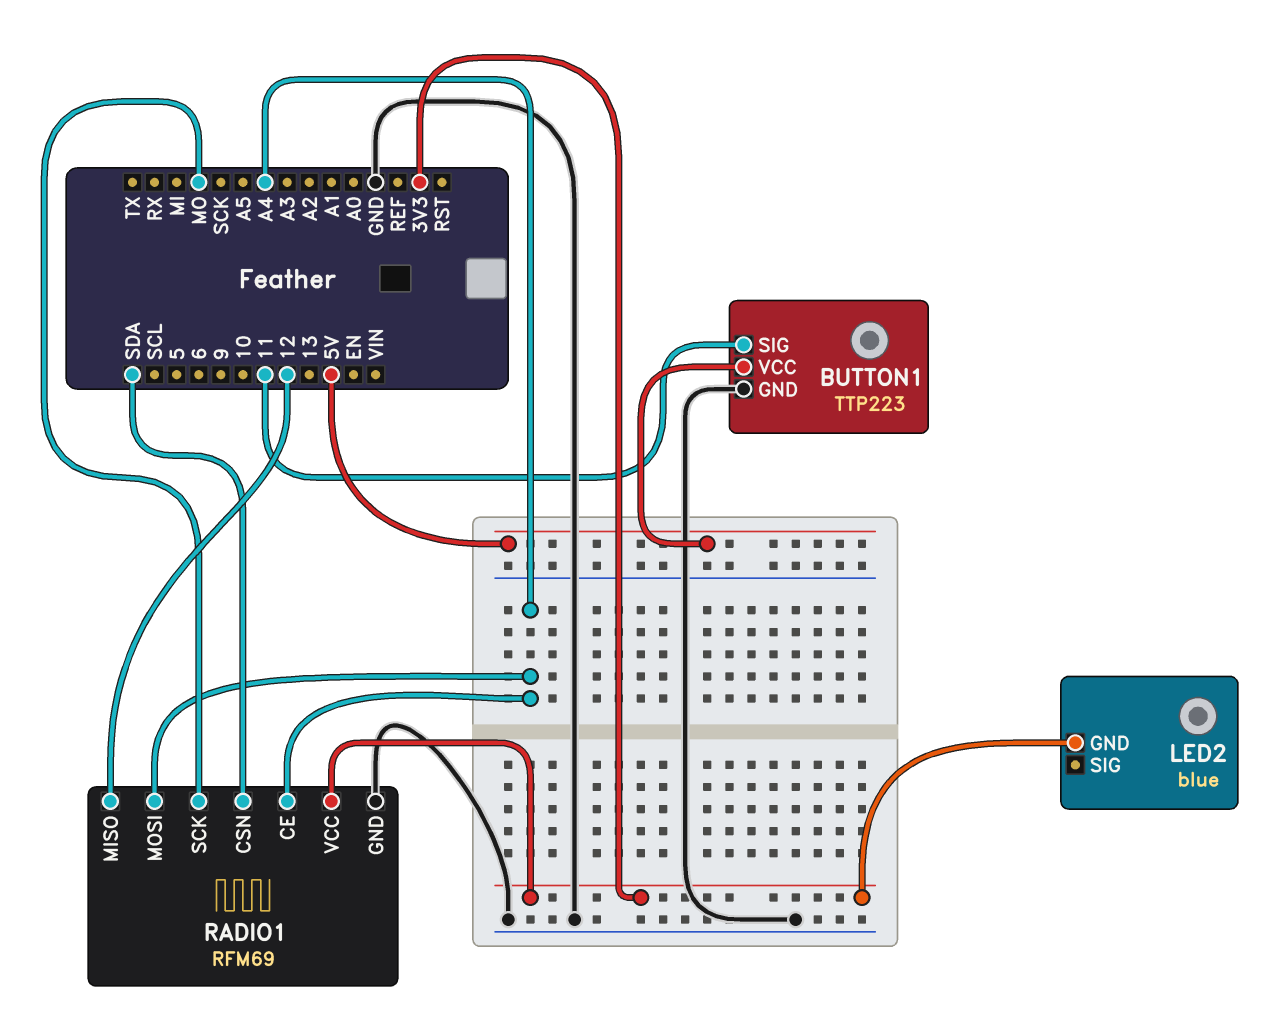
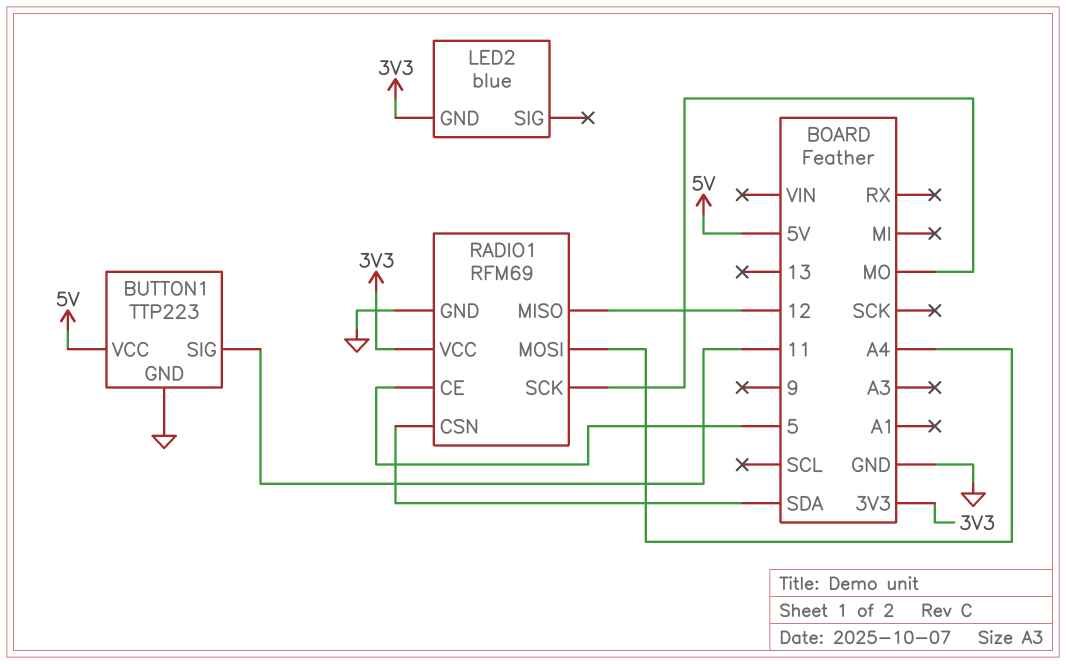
RADIO1 pin CE: A4 -> 5

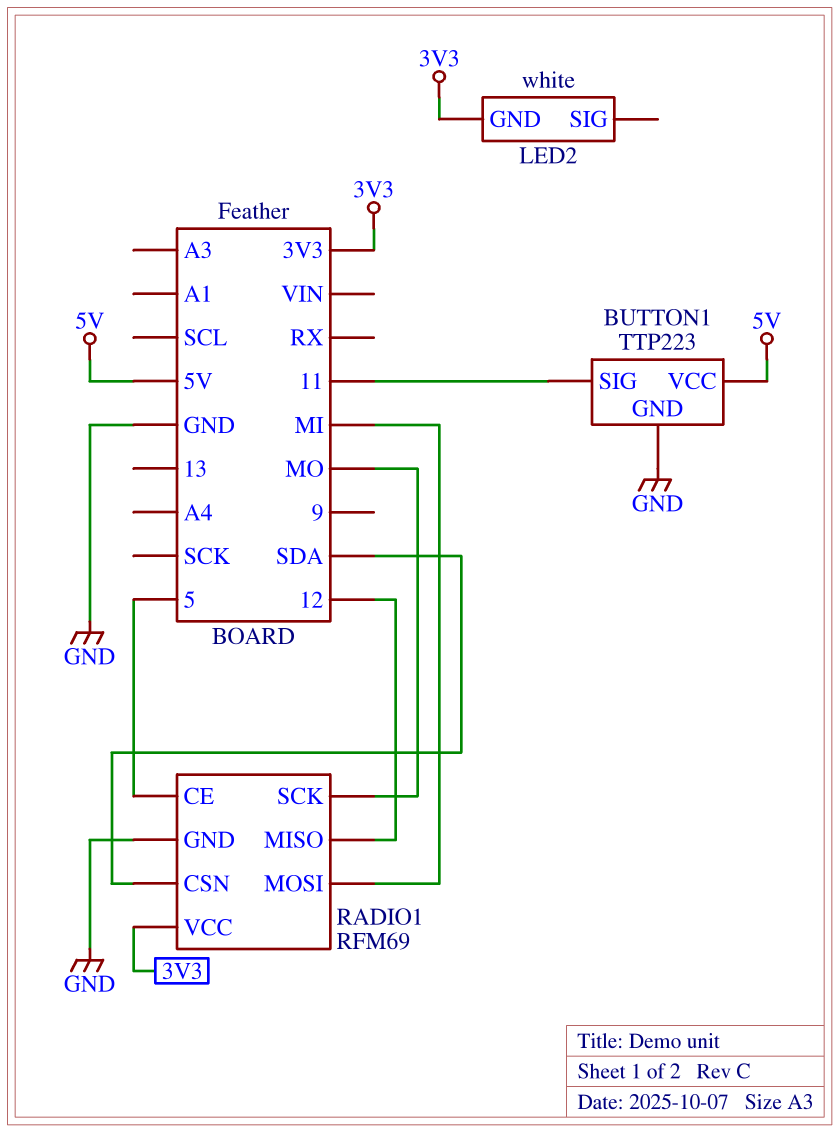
LED2: blue -> white
RADIO1 pin MOSI: A4 -> MI

